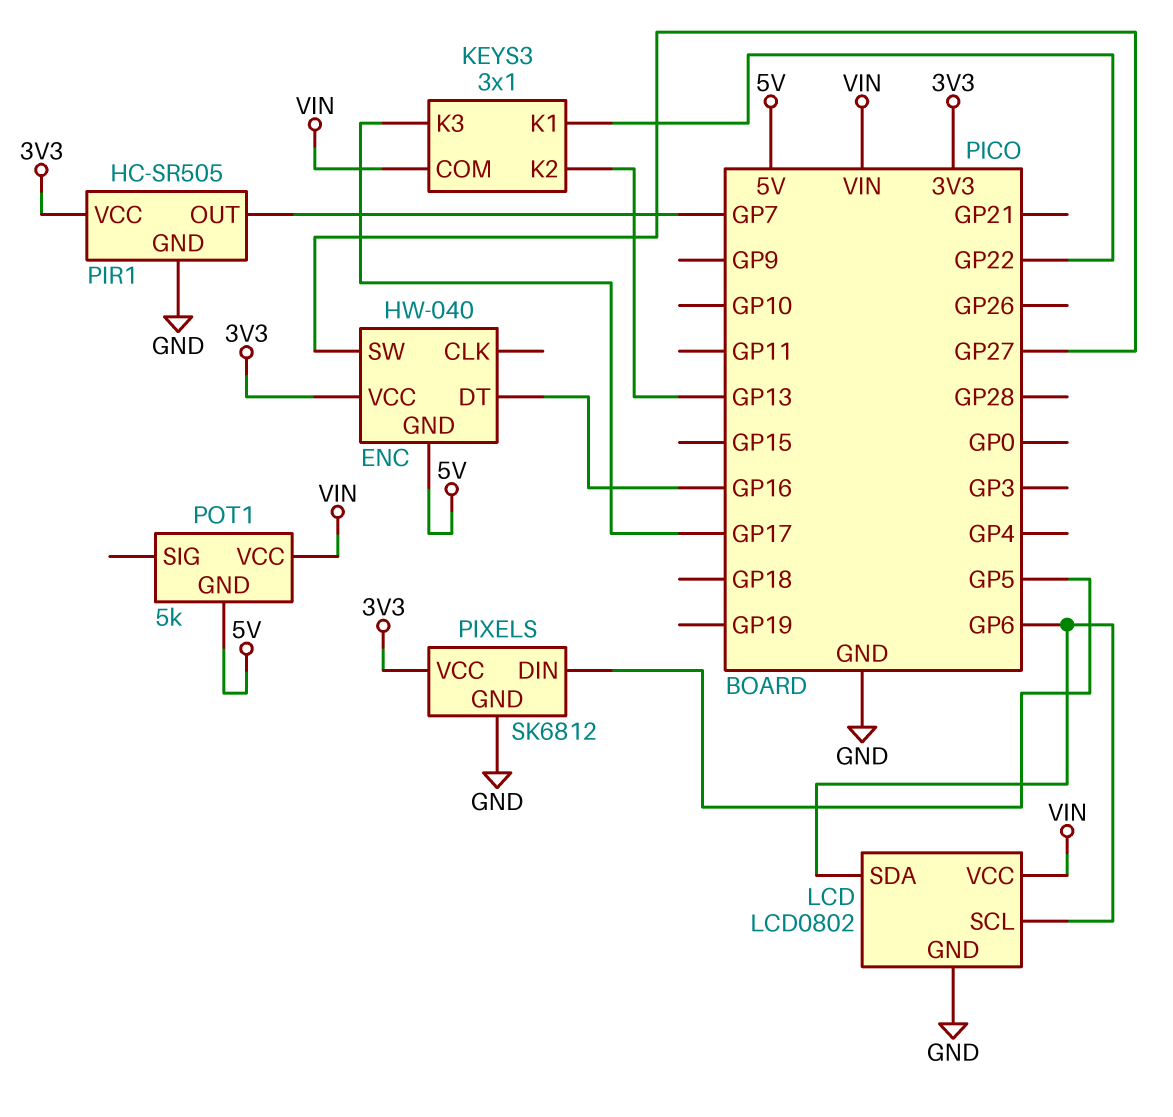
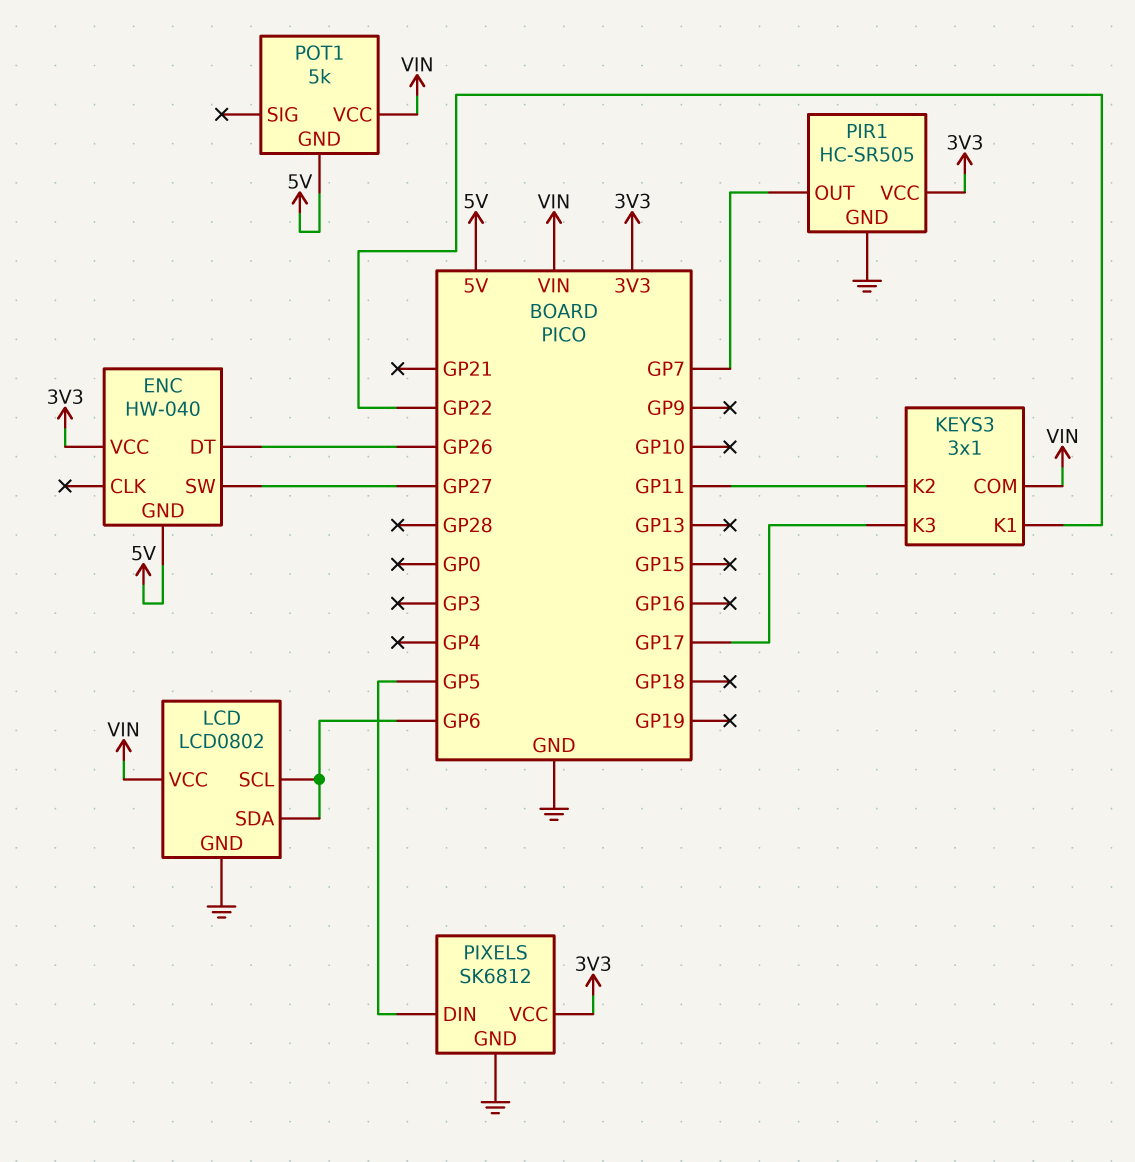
ENC pin DT: GP16 -> GP26
KEYS3 pin K2: GP13 -> GP11

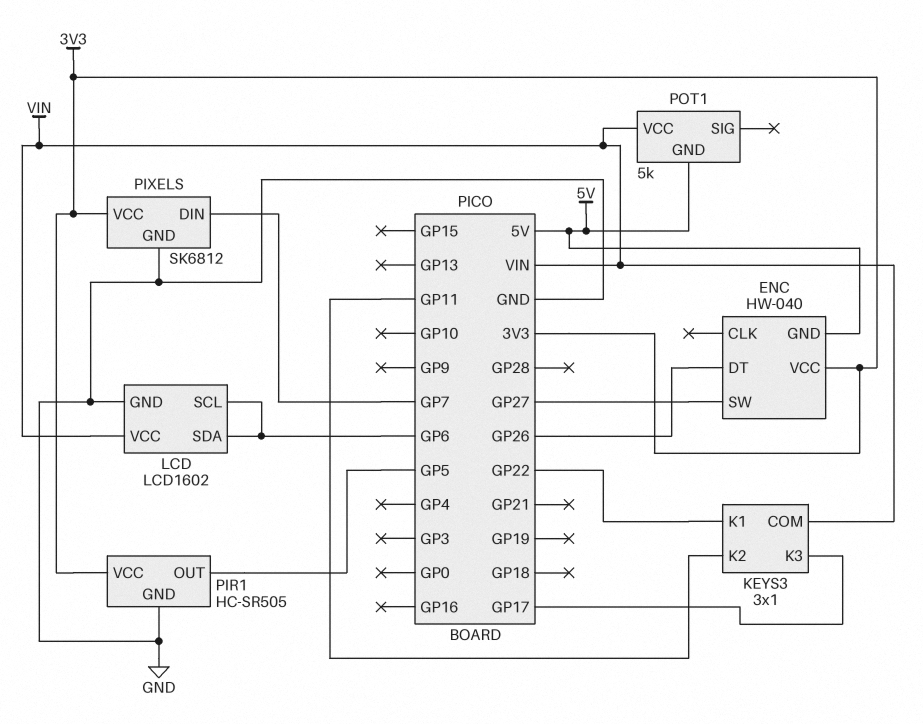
LCD: LCD0802 -> LCD1602
PIR1 pin OUT: GP7 -> GP5
PIXELS pin DIN: GP5 -> GP7

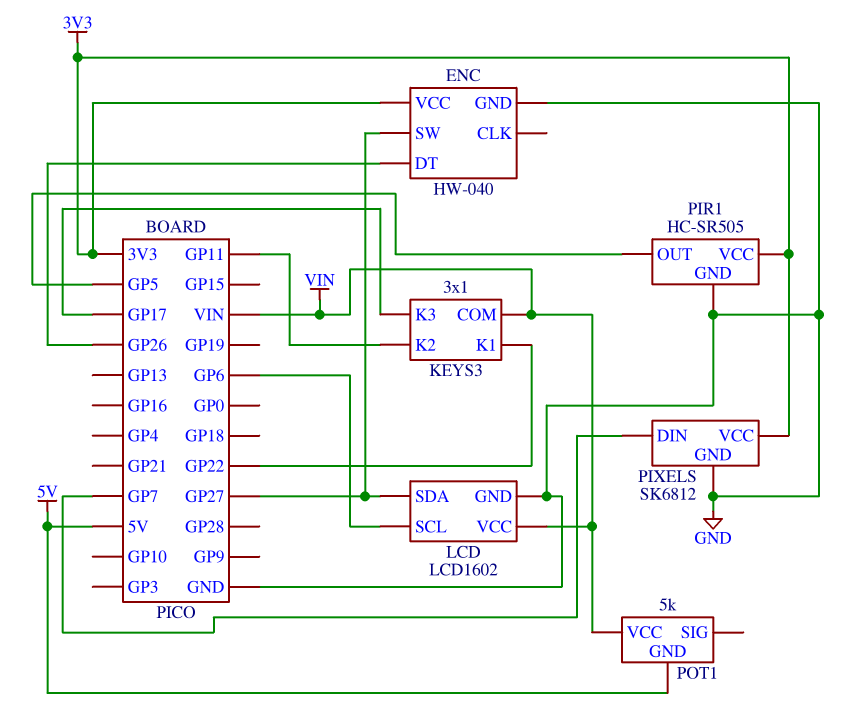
ENC pin GND: 5V -> GND
LCD pin SDA: GP6 -> GP27

